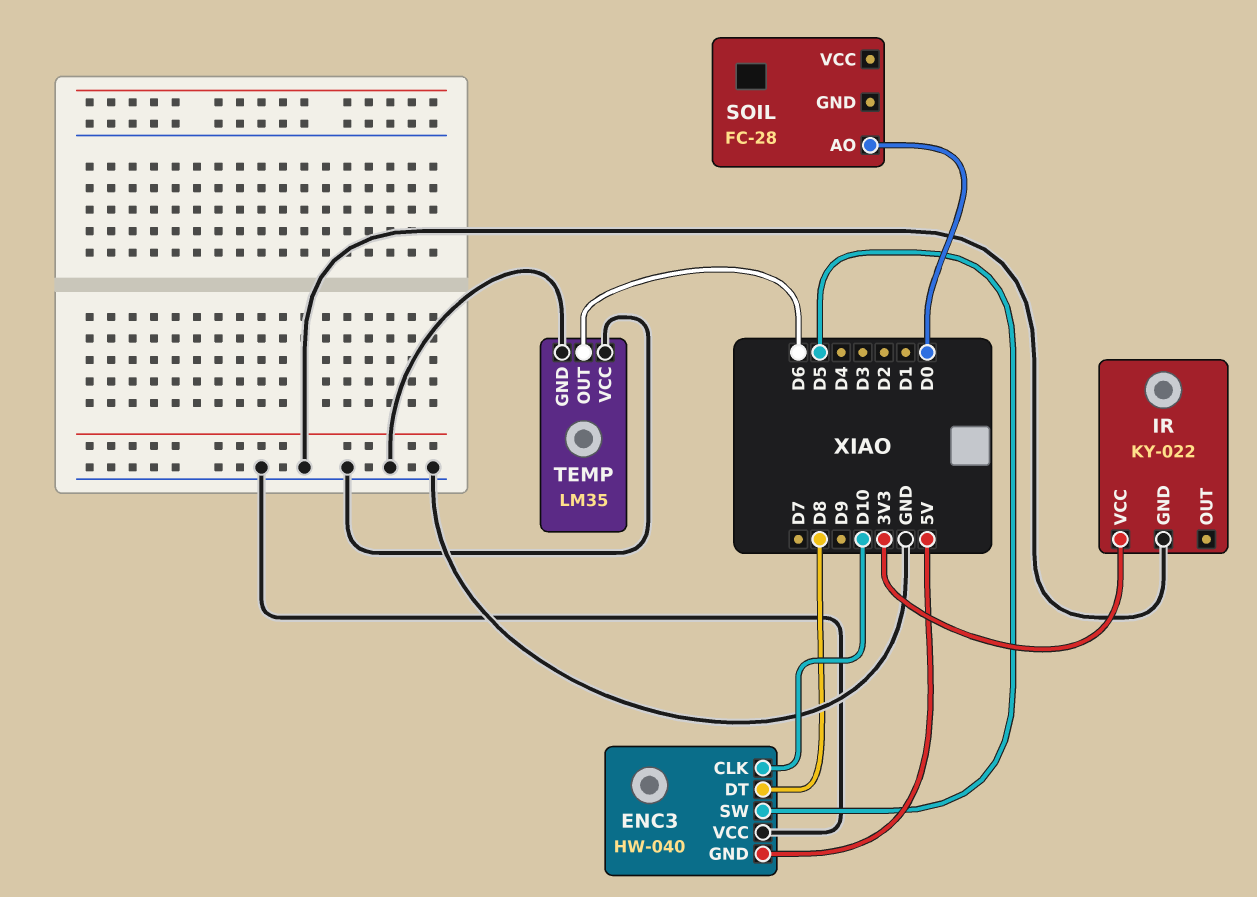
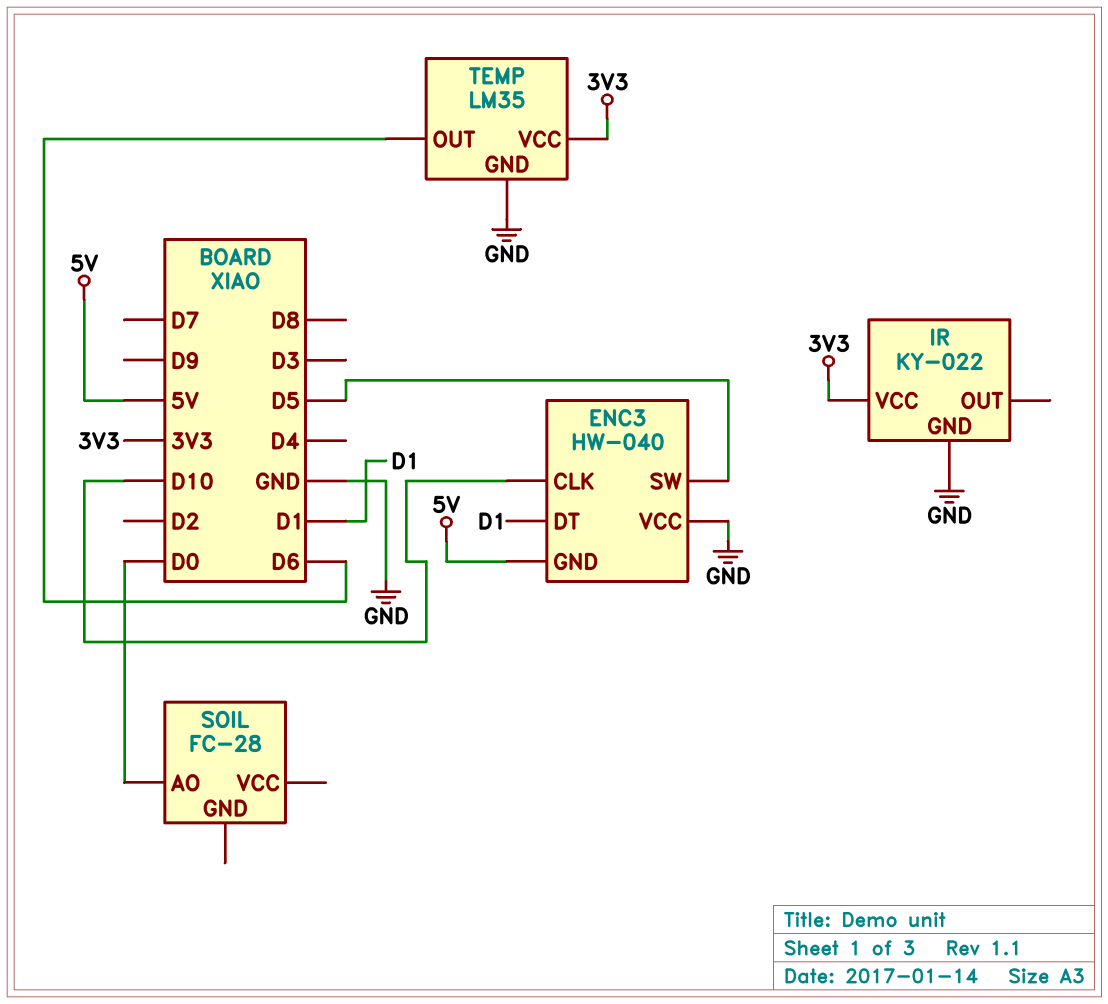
ENC3 pin DT: D8 -> D1
TEMP pin VCC: GND -> 3V3

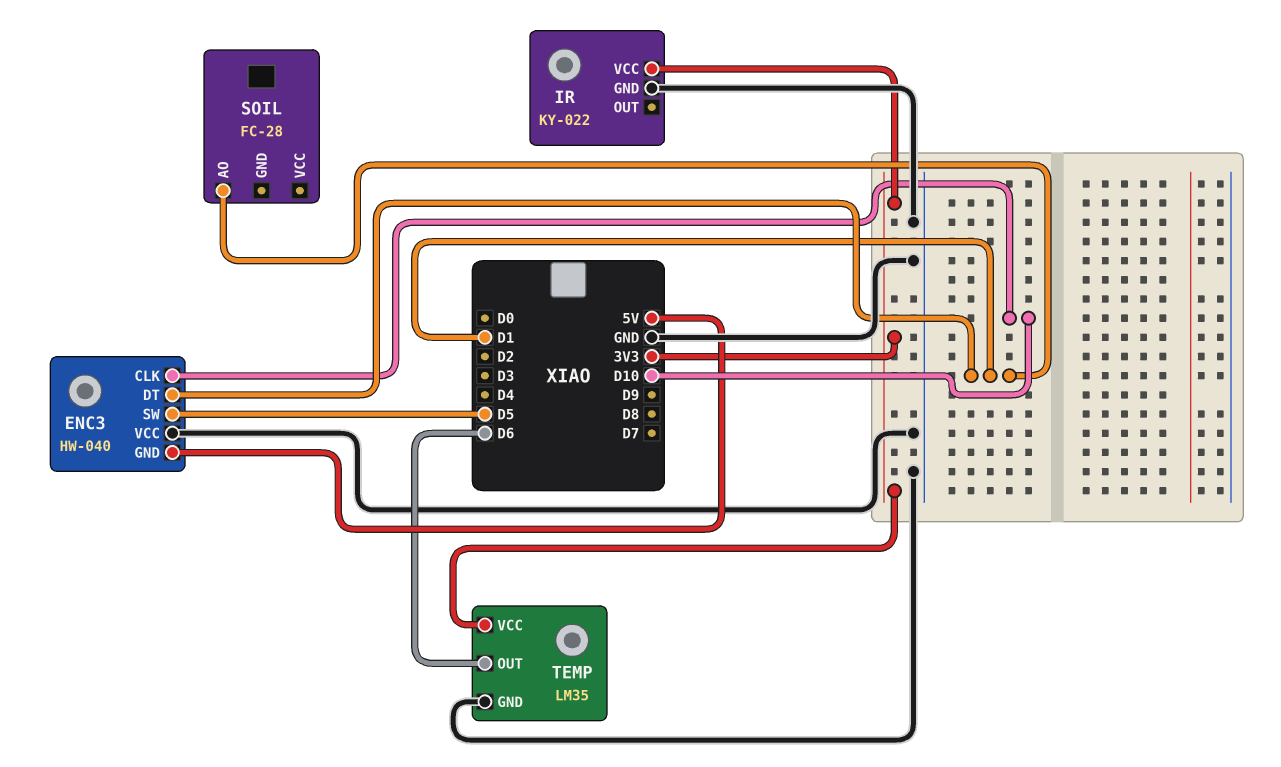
SOIL pin AO: D0 -> D1

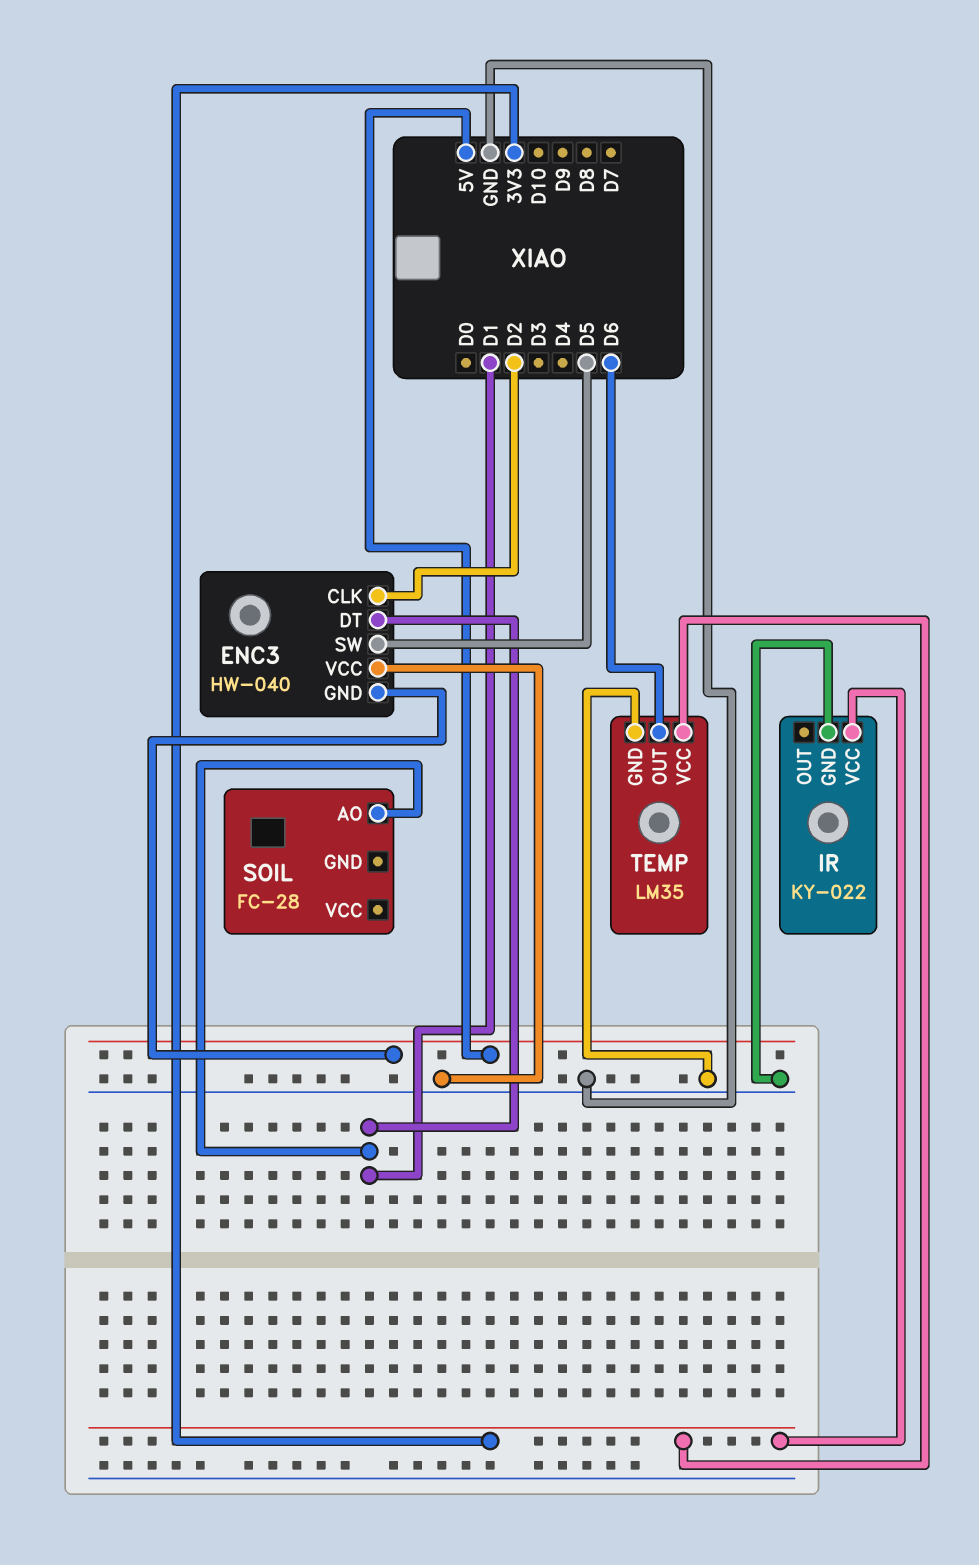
ENC3 pin CLK: D10 -> D2

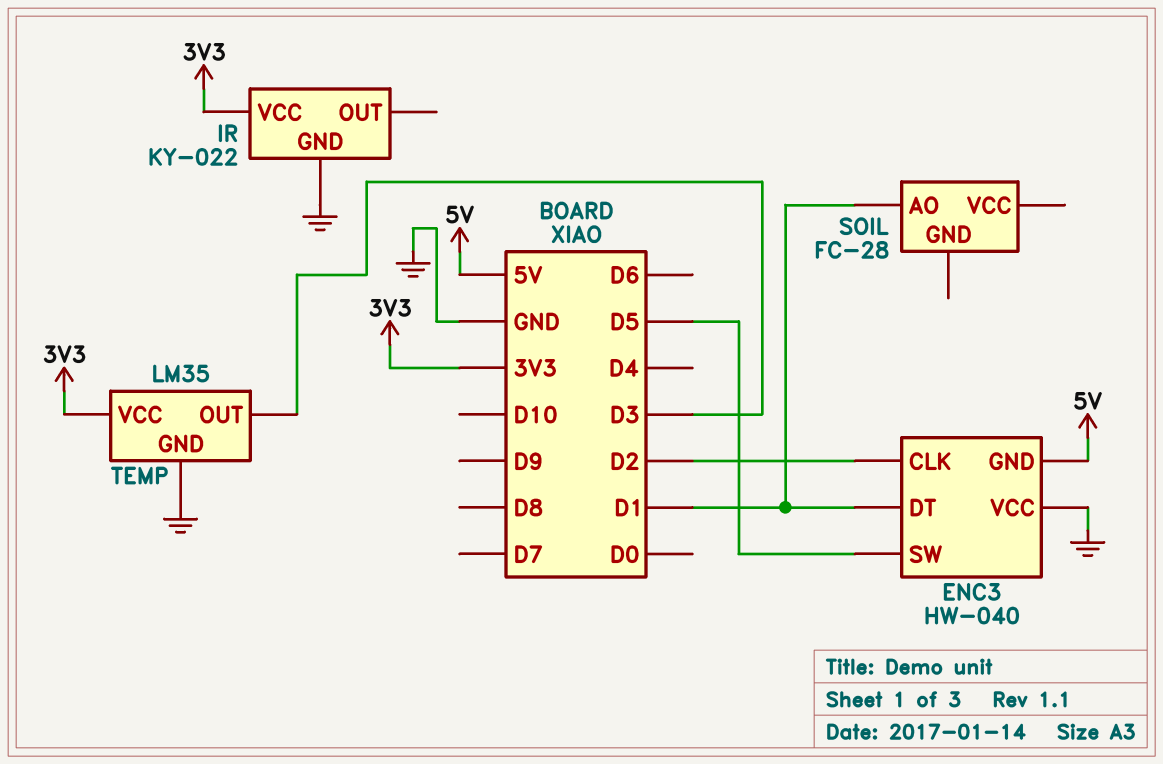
TEMP pin OUT: D6 -> D3

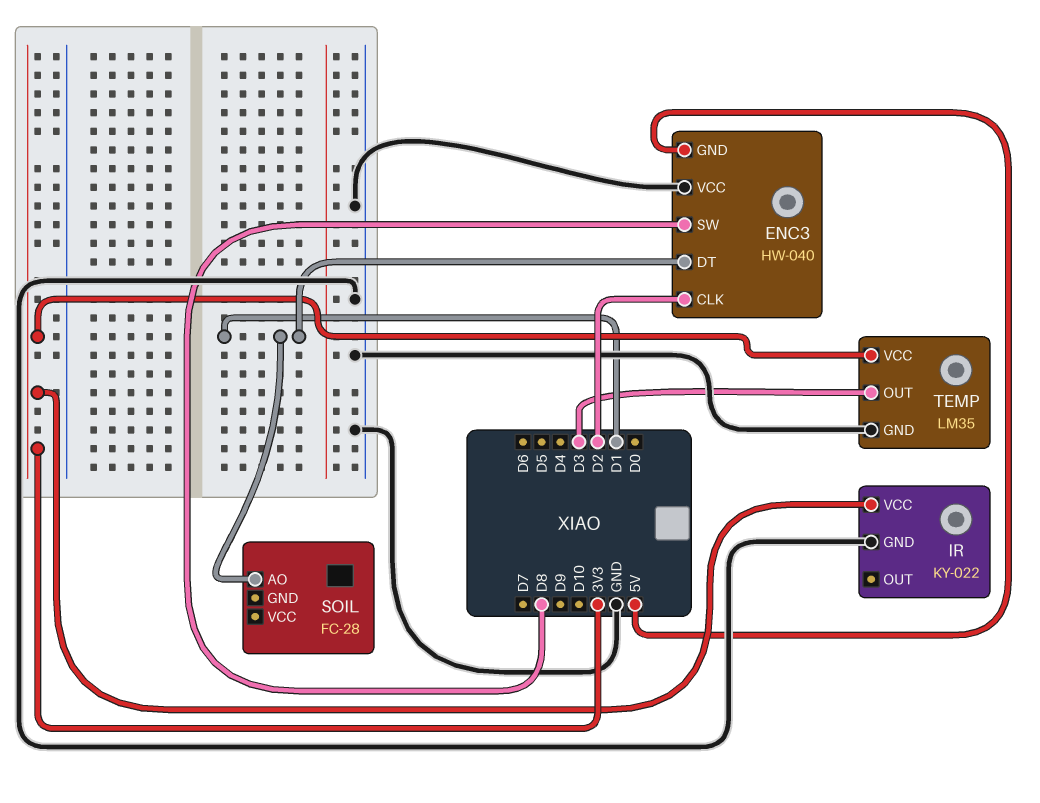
ENC3 pin SW: D5 -> D8

